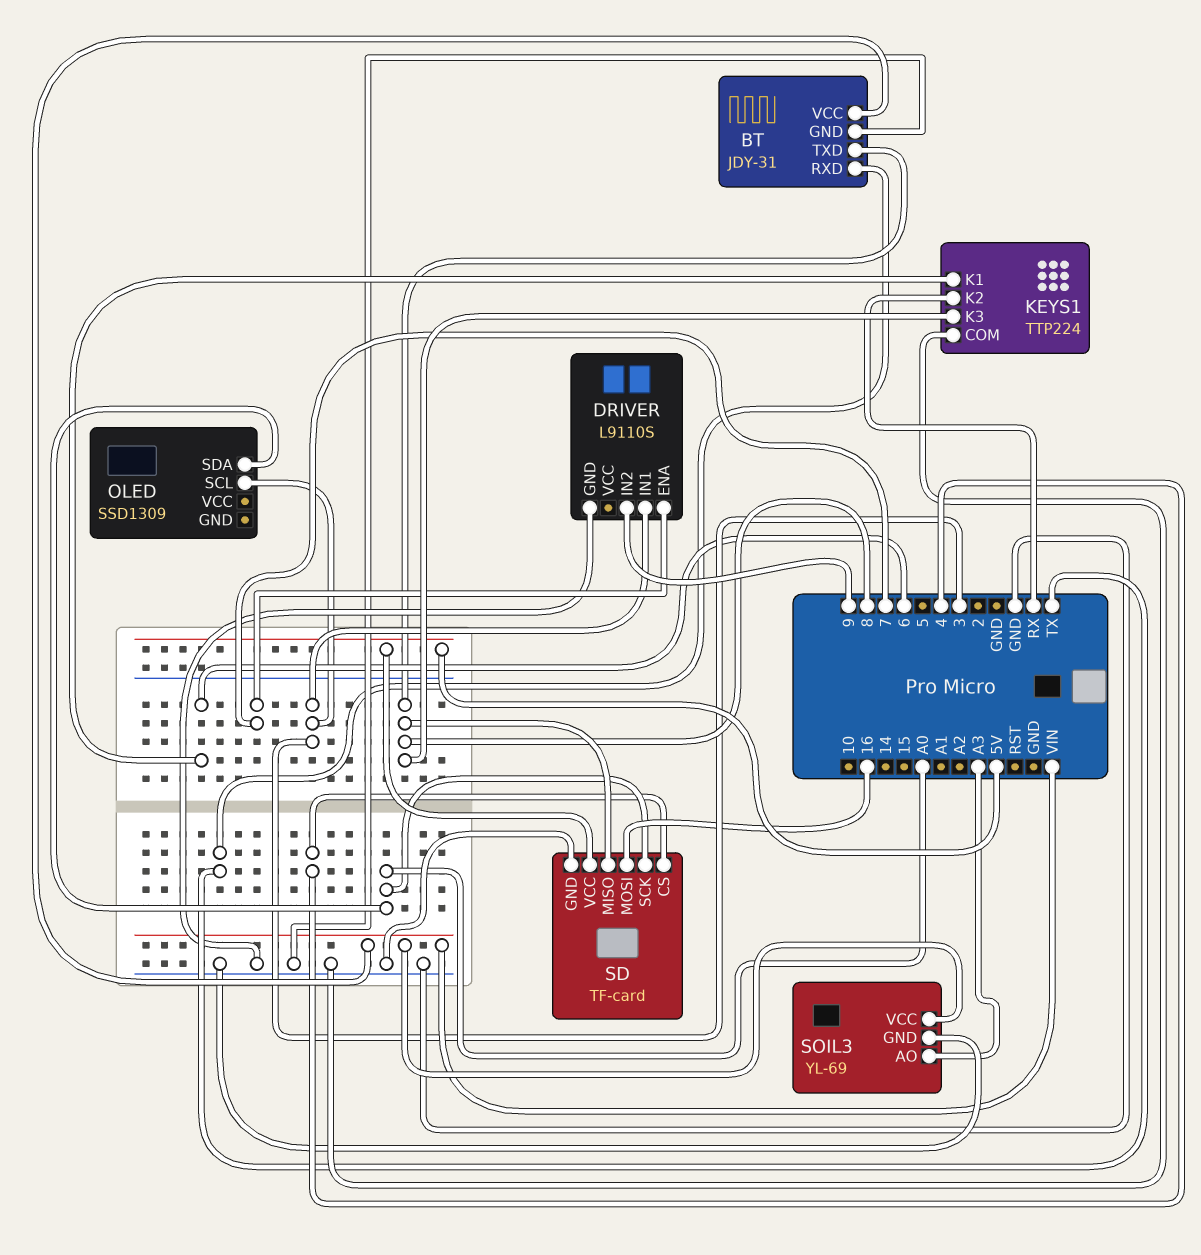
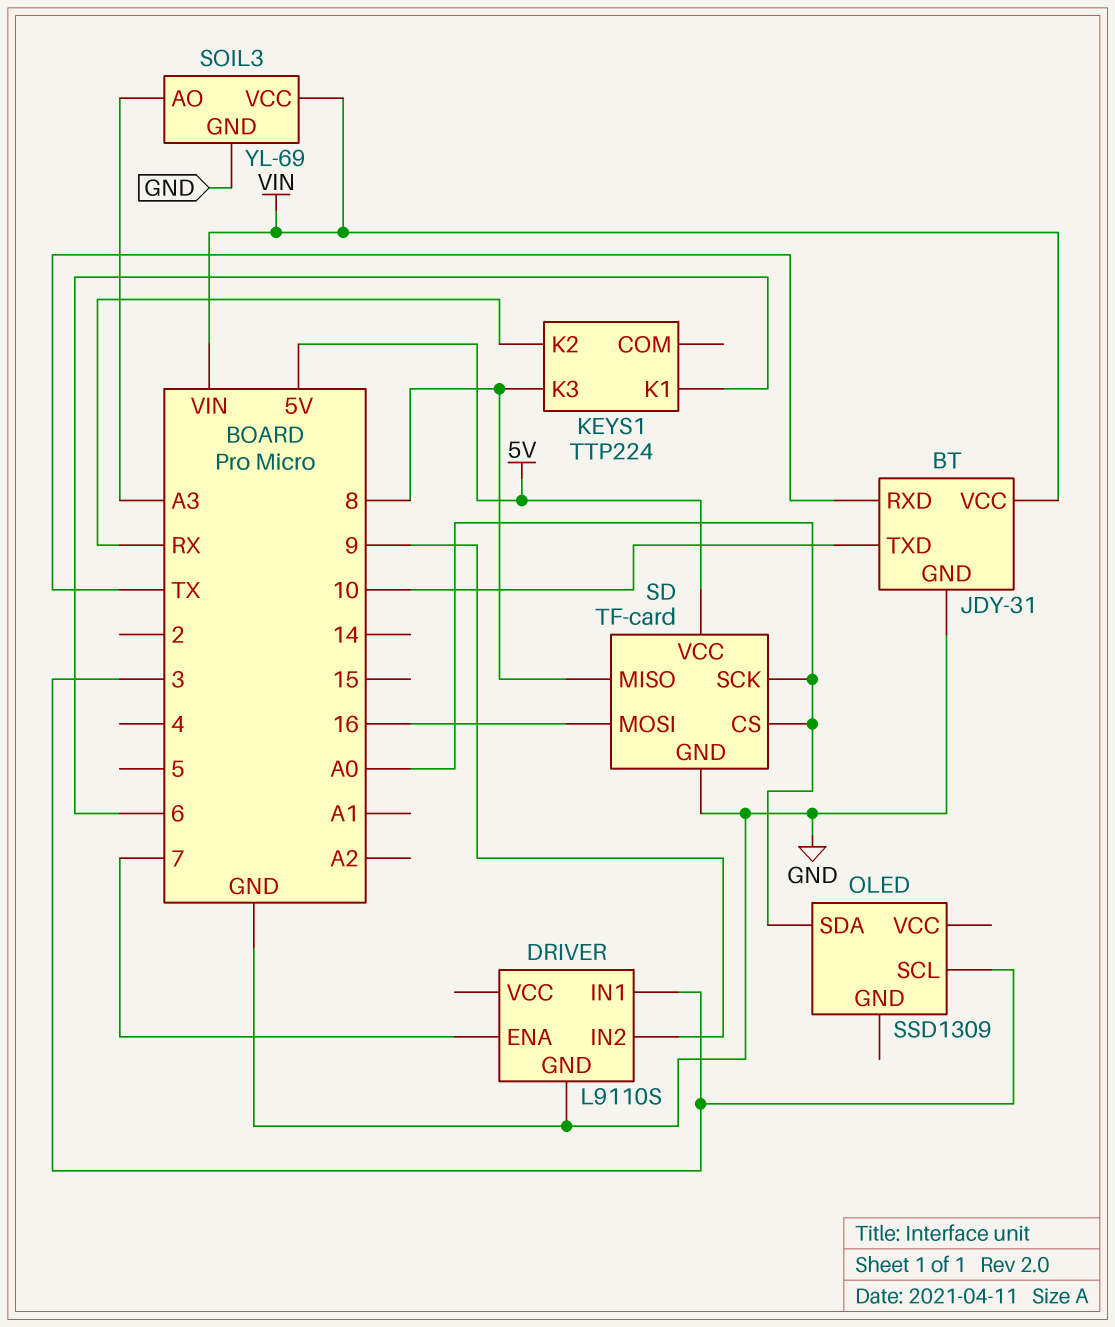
BT pin TXD: 8 -> 10
KEYS1 pin COM: GND -> none
SD pin CS: 4 -> A0

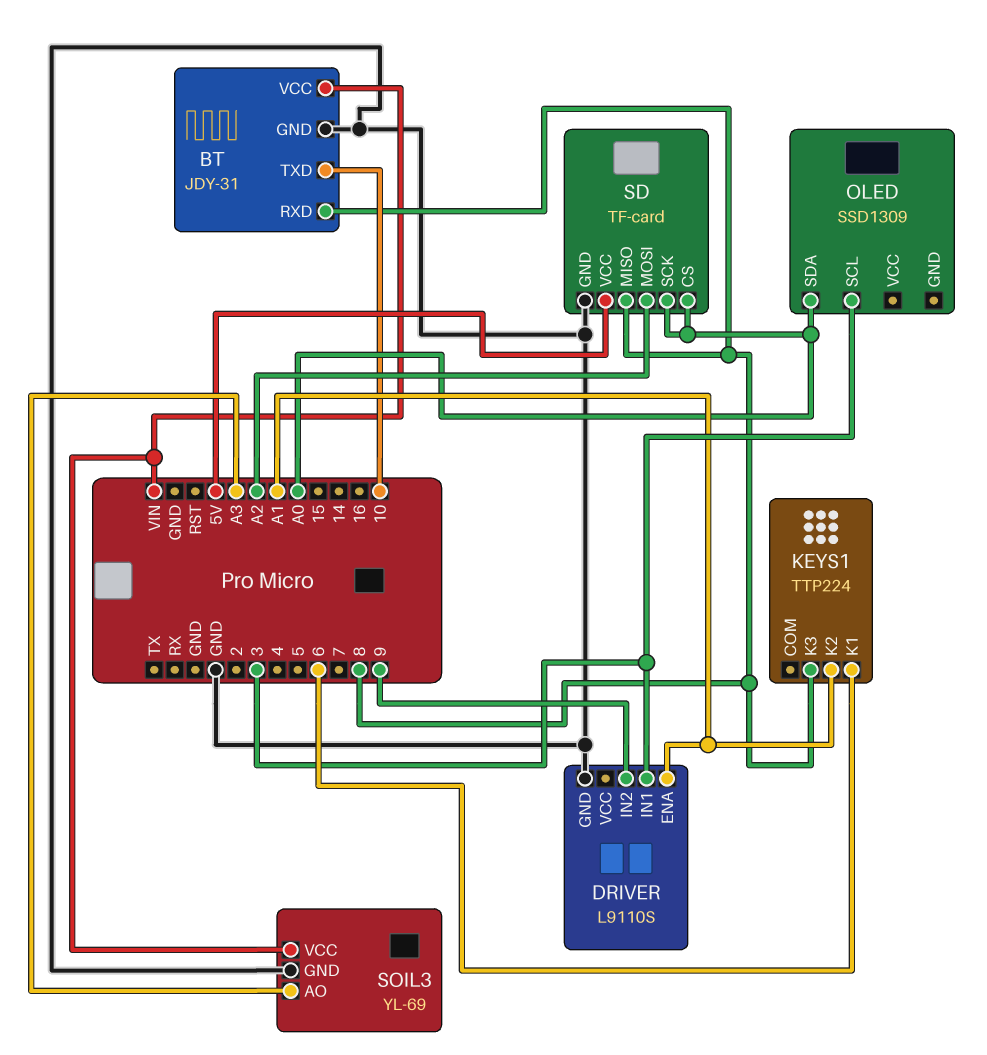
BT pin RXD: TX -> 8
DRIVER pin ENA: 7 -> A1
KEYS1 pin K2: RX -> A1
SD pin MOSI: 16 -> A2

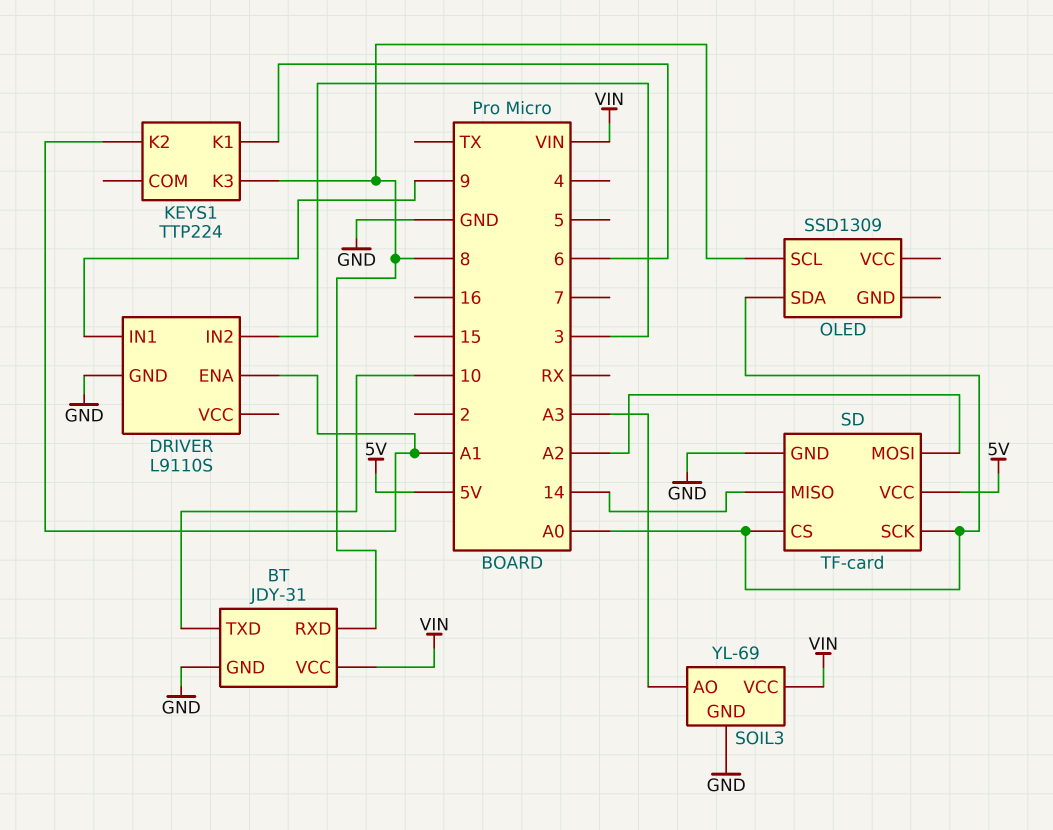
DRIVER pin IN1: 3 -> 9
DRIVER pin IN2: 9 -> 3
OLED pin SCL: 3 -> 8
SD pin MISO: 8 -> 14

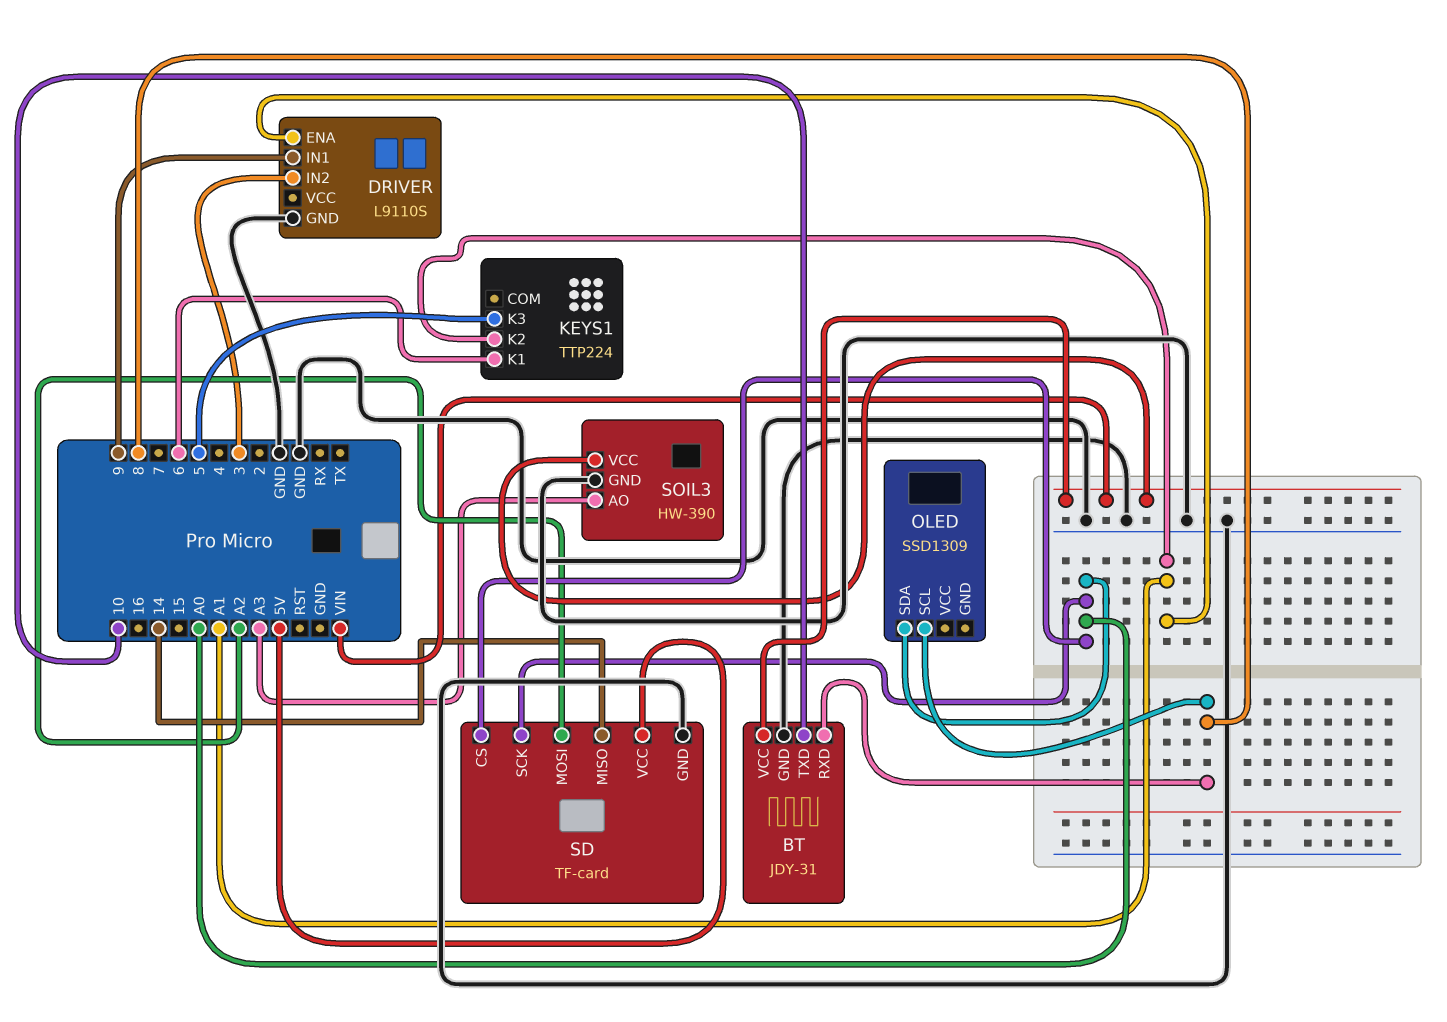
KEYS1 pin K3: 8 -> 5
SOIL3: YL-69 -> HW-390

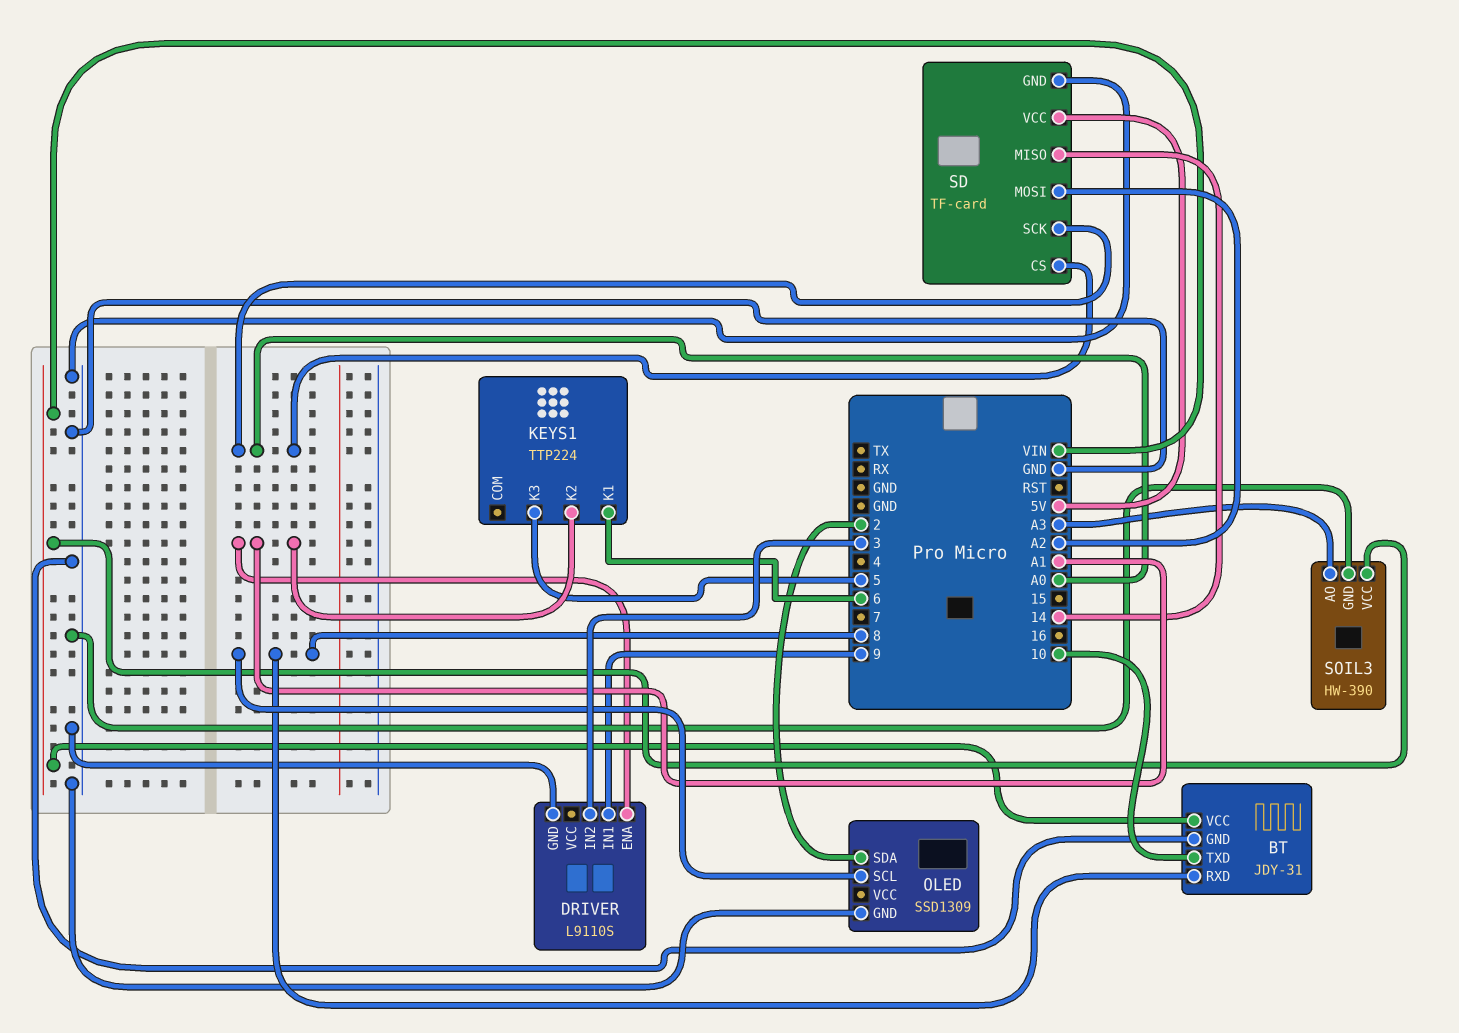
OLED pin GND: none -> GND
OLED pin SDA: A0 -> 2

